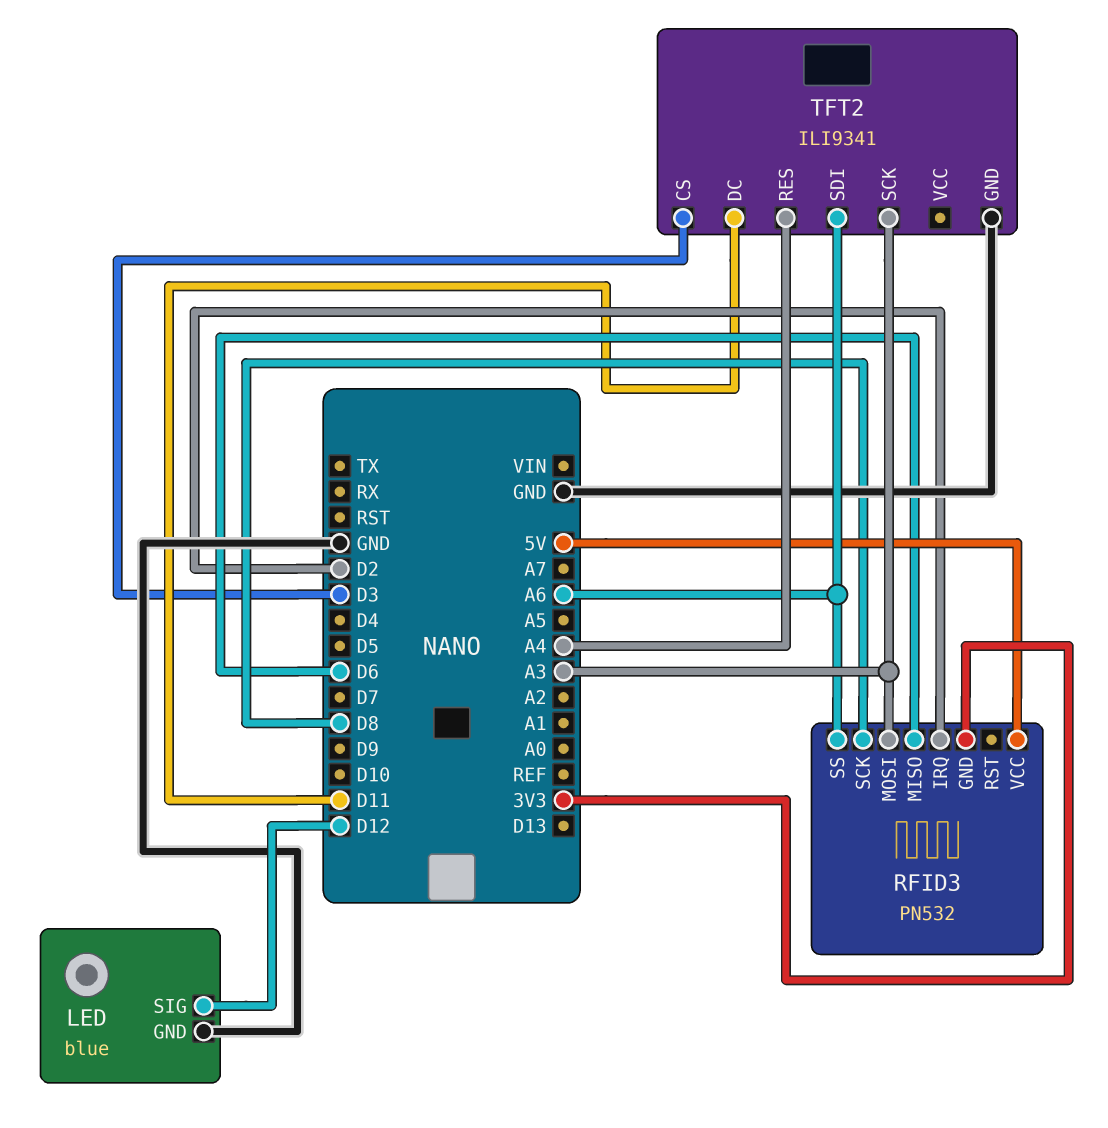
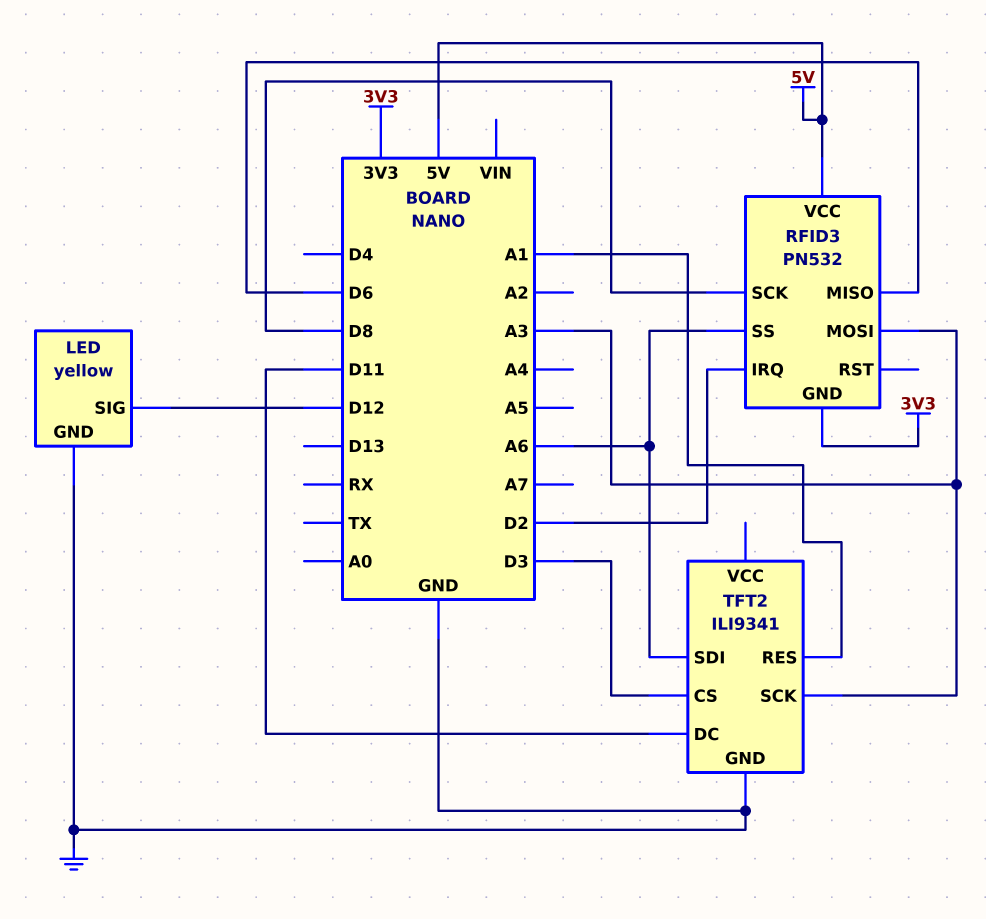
LED: blue -> yellow
TFT2 pin RES: A4 -> A1

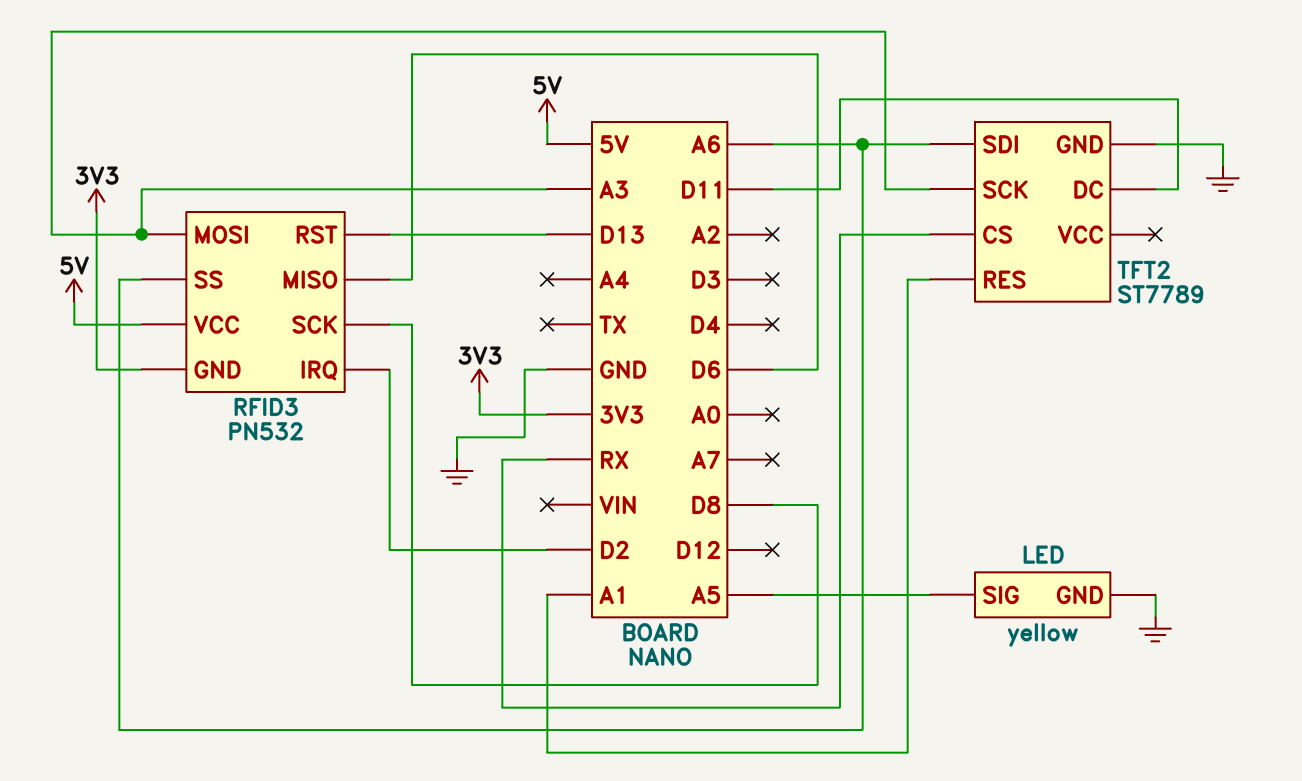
LED pin SIG: D12 -> A5
RFID3 pin RST: none -> D13
TFT2: ILI9341 -> ST7789
TFT2 pin CS: D3 -> RX

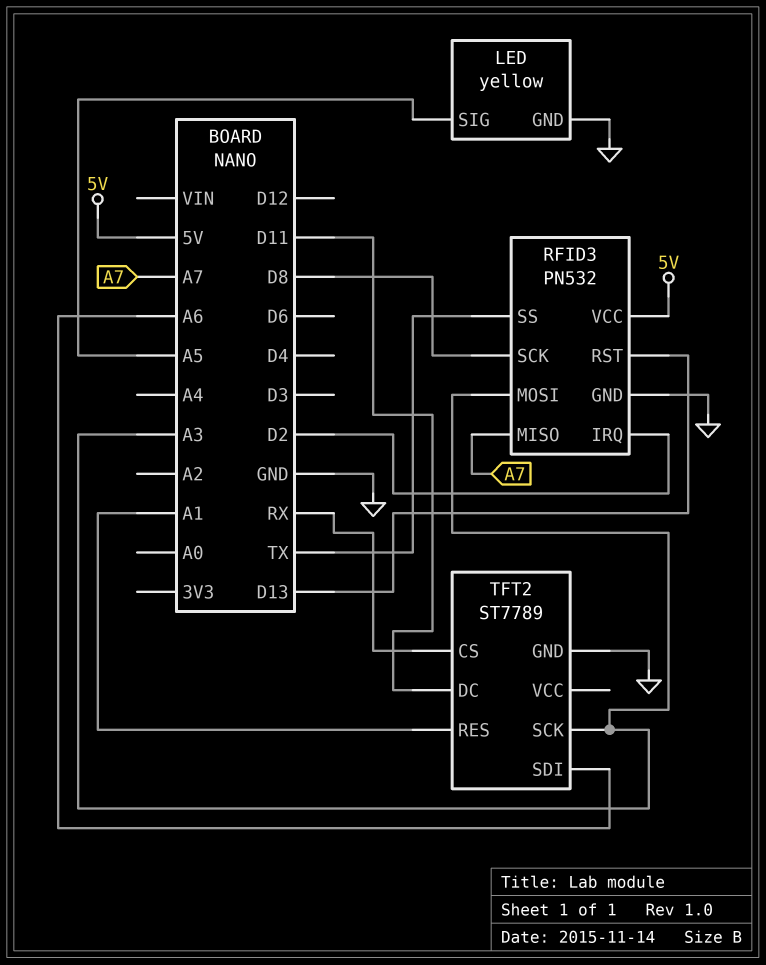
RFID3 pin GND: 3V3 -> GND
RFID3 pin MISO: D6 -> A7
RFID3 pin SS: A6 -> TX

